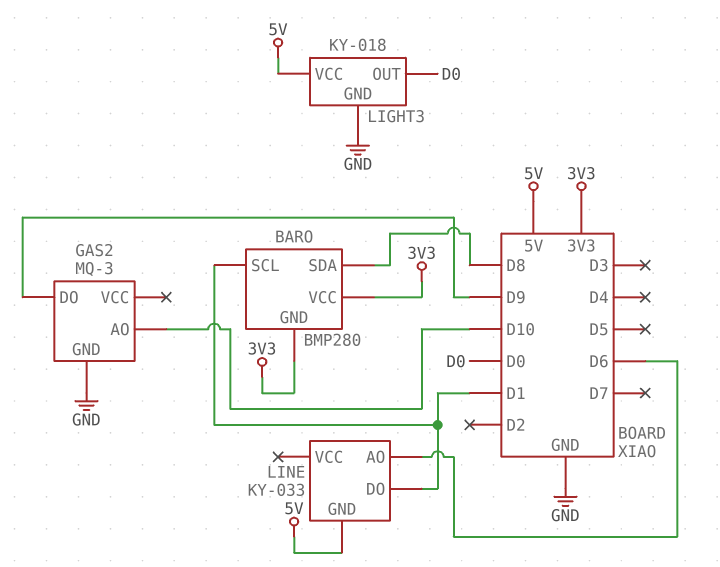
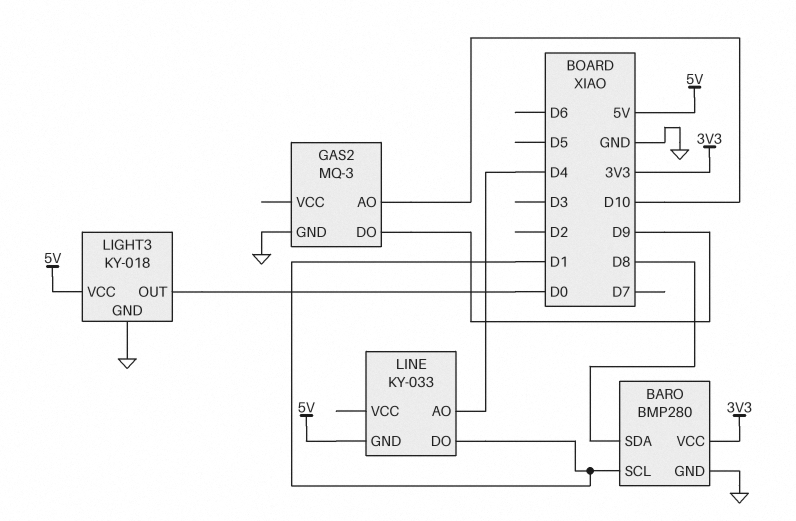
BARO pin GND: 3V3 -> GND
LINE pin AO: D6 -> D4

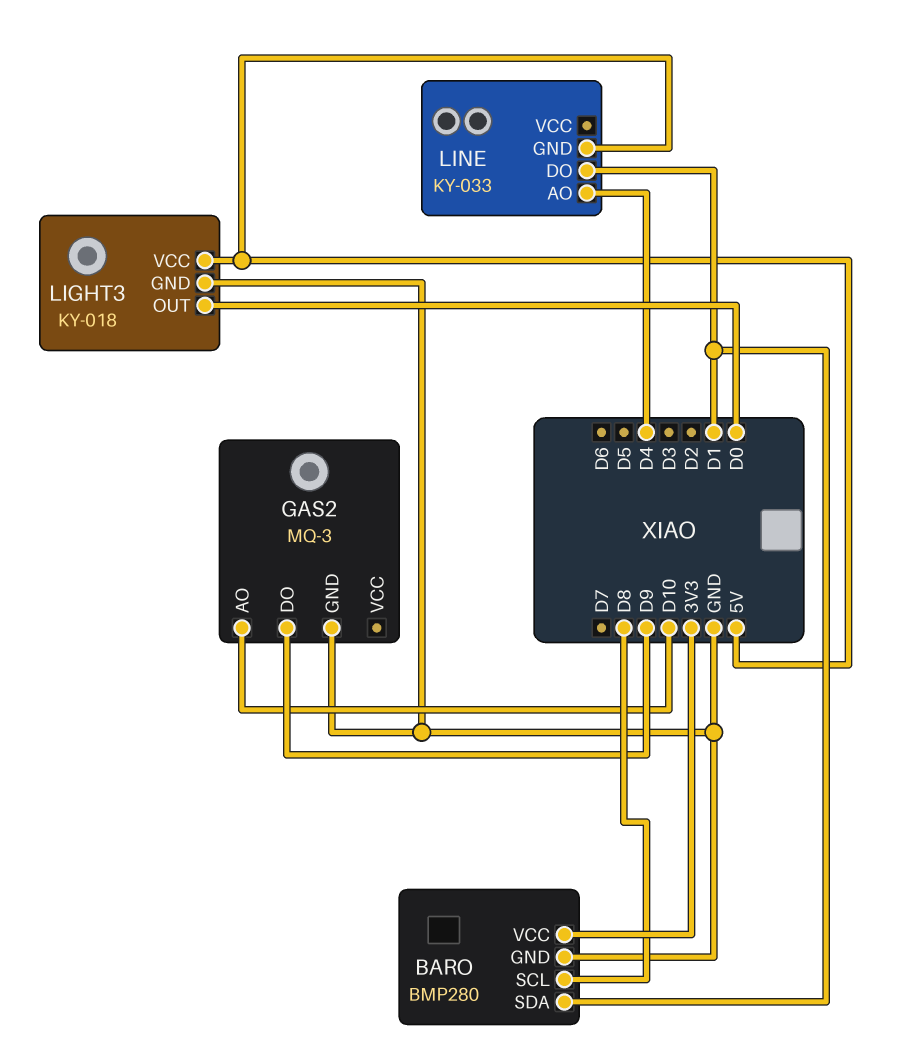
BARO pin SCL: D1 -> D8
BARO pin SDA: D8 -> D1

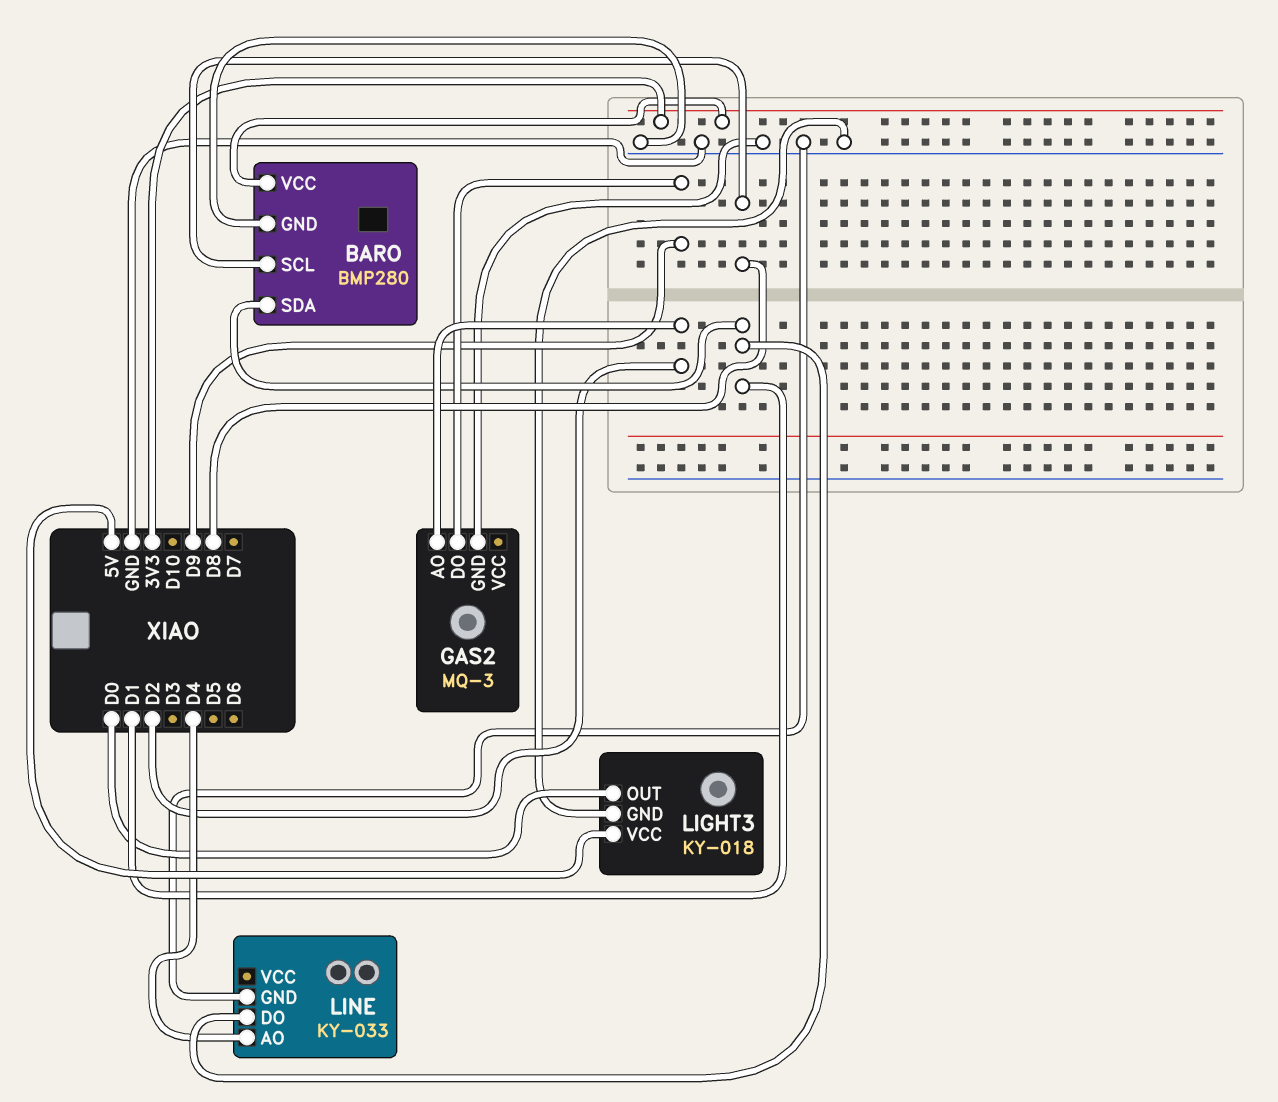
GAS2 pin AO: D10 -> D2
LINE pin GND: 5V -> GND

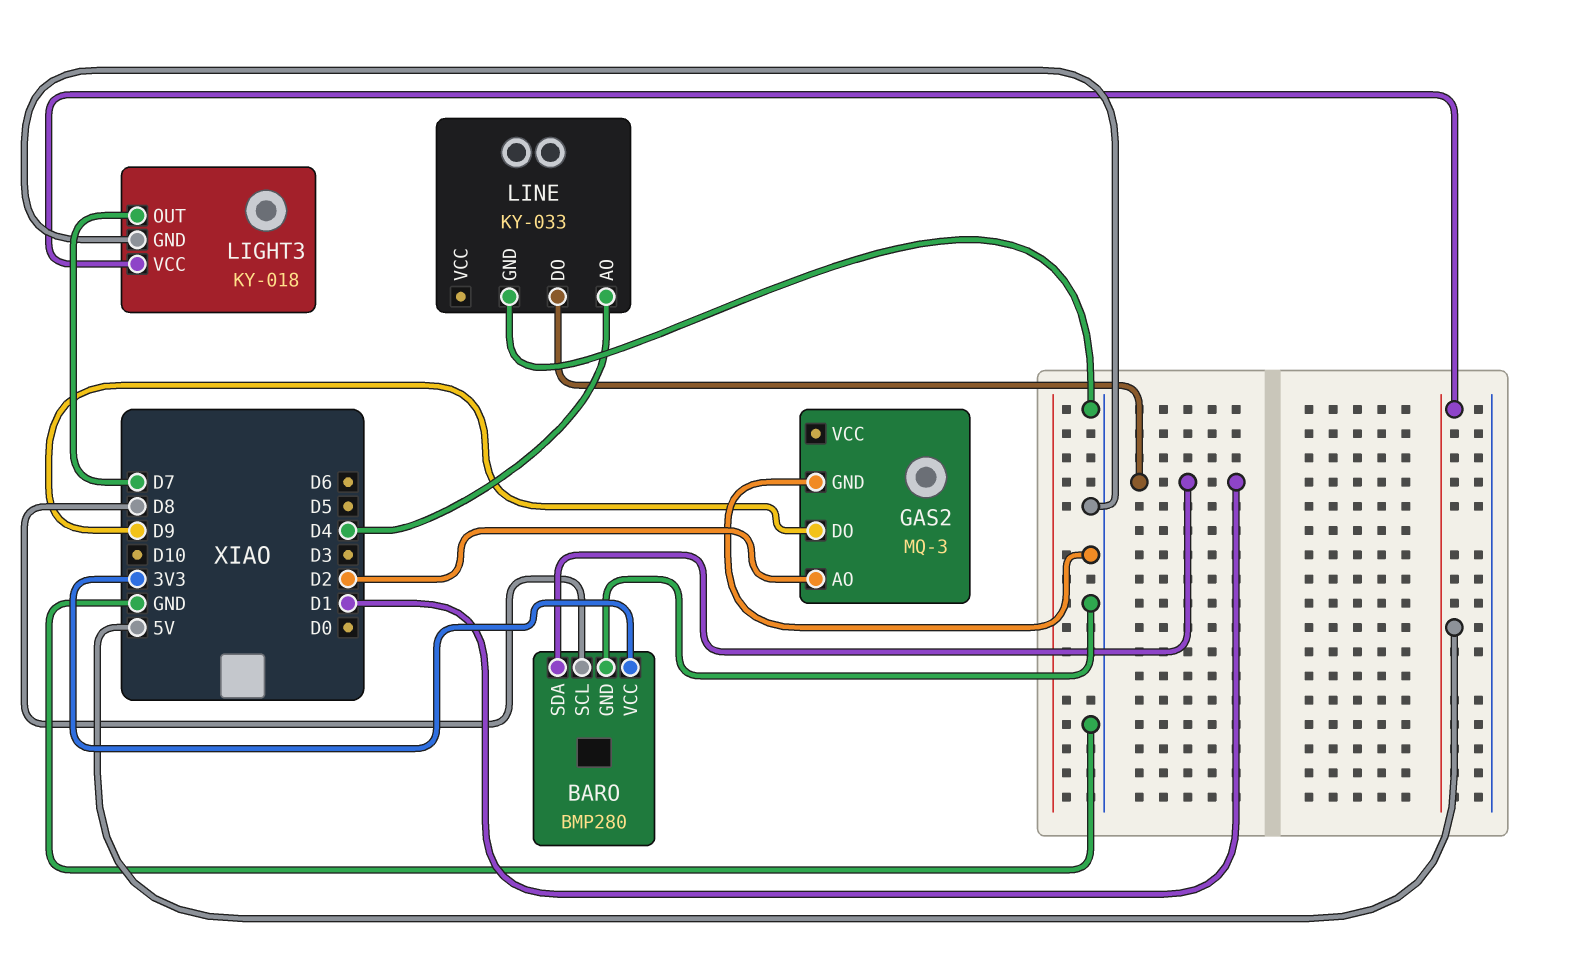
LIGHT3 pin OUT: D0 -> D7

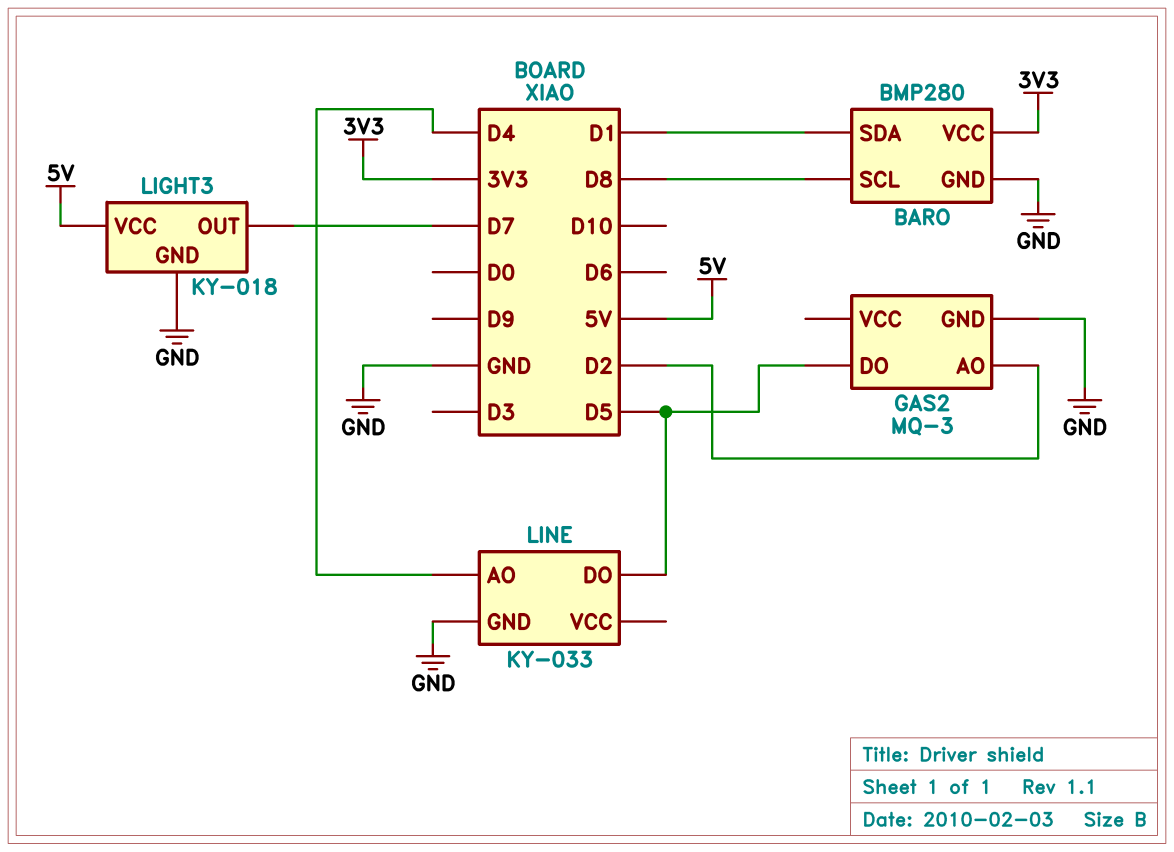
GAS2 pin DO: D9 -> D5
LINE pin DO: D1 -> D5

